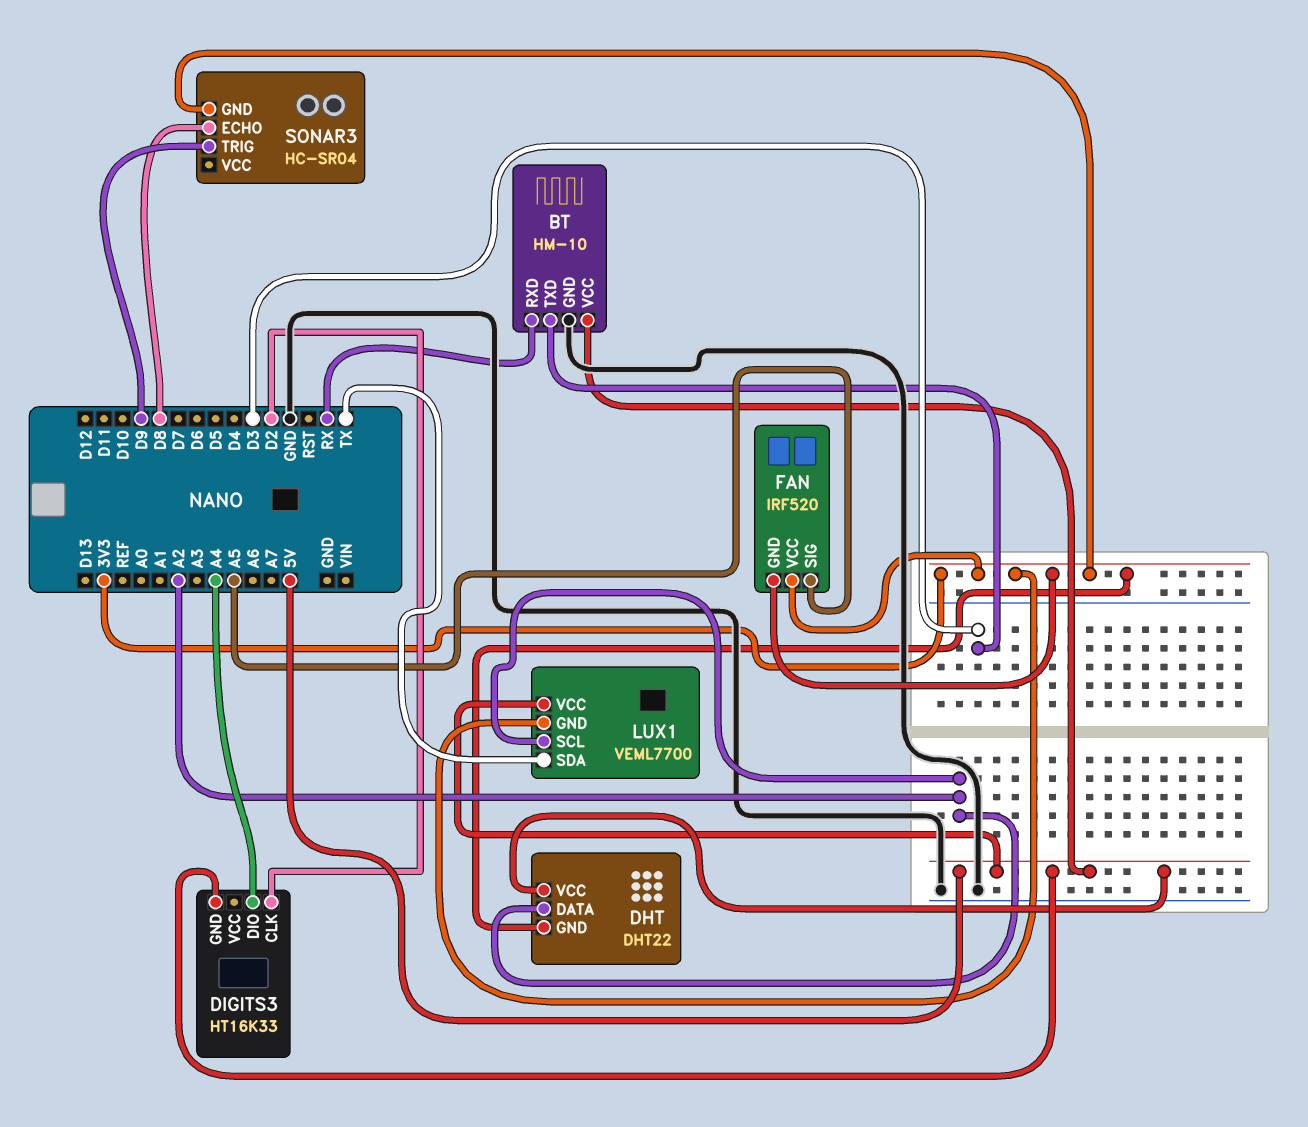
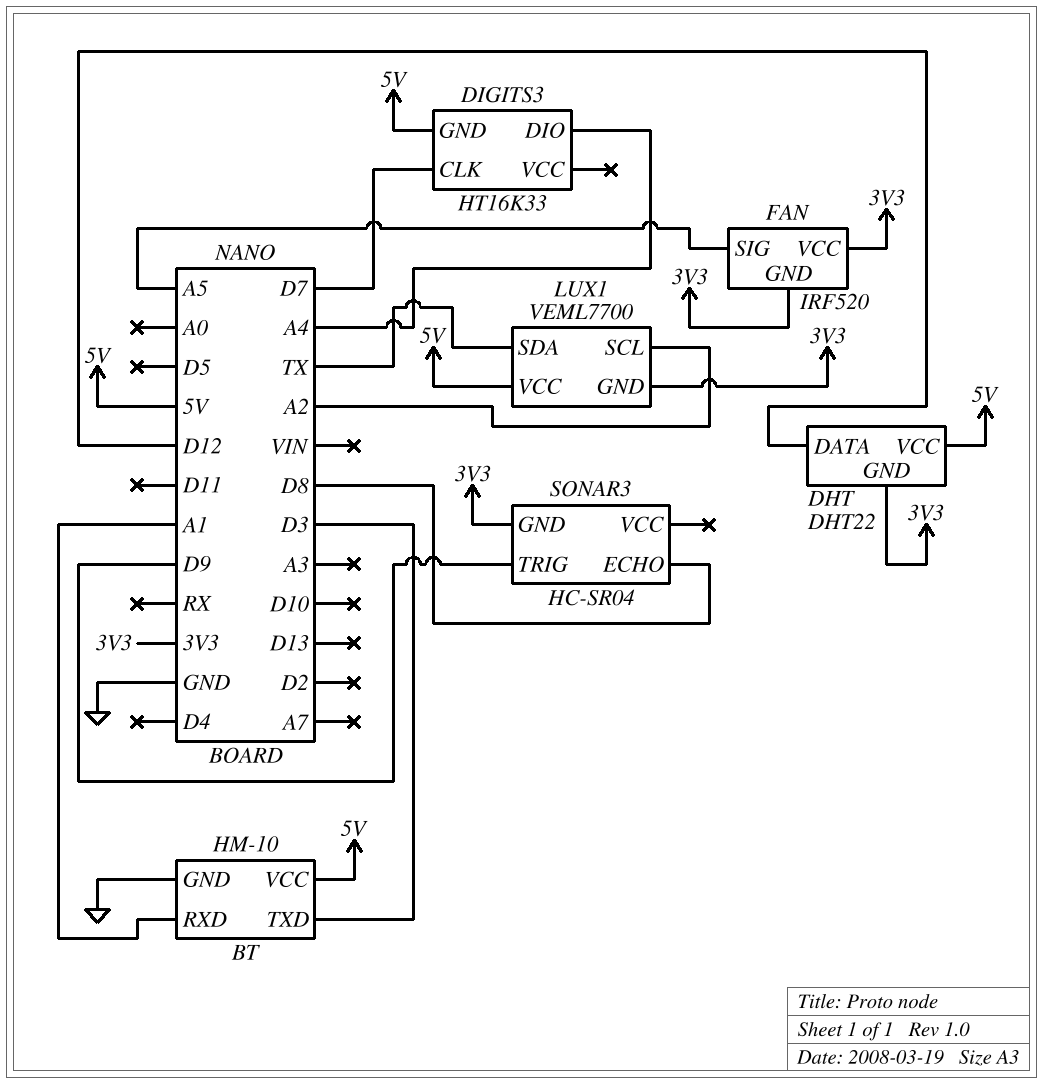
BT pin RXD: RX -> A1
DHT pin DATA: A2 -> D12
DIGITS3 pin CLK: D2 -> D7

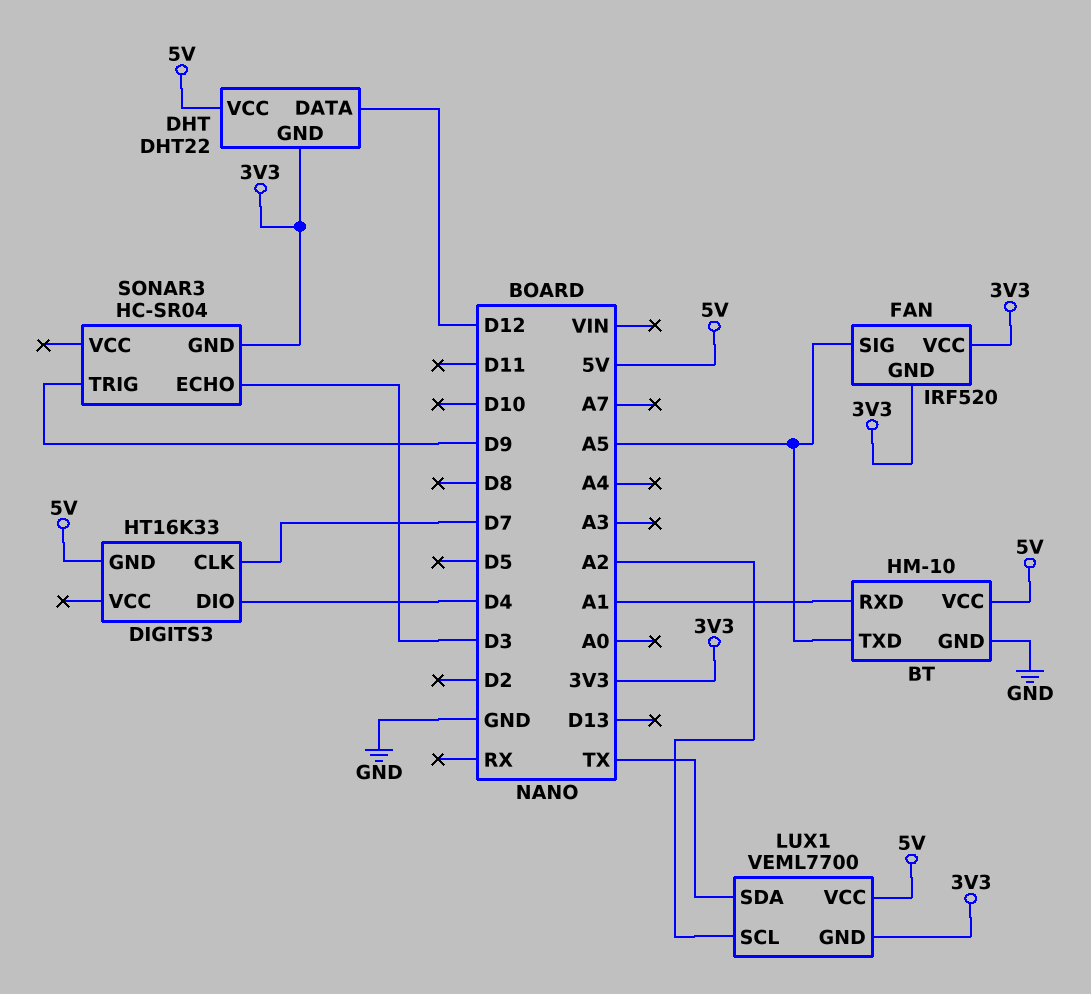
BT pin TXD: D3 -> A5
DIGITS3 pin DIO: A4 -> D4
SONAR3 pin ECHO: D8 -> D3

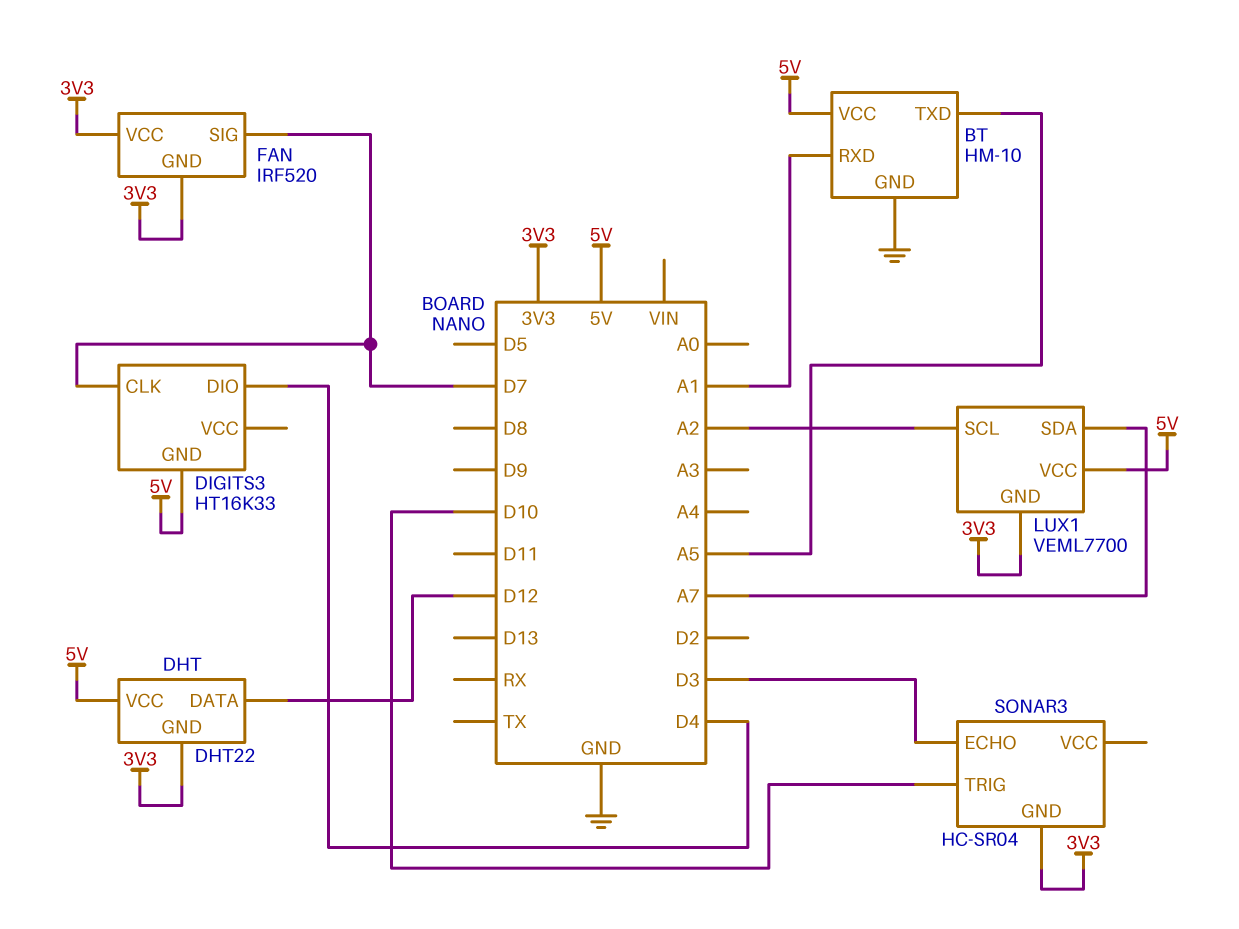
FAN pin SIG: A5 -> D7
LUX1 pin SDA: TX -> A7
SONAR3 pin TRIG: D9 -> D10

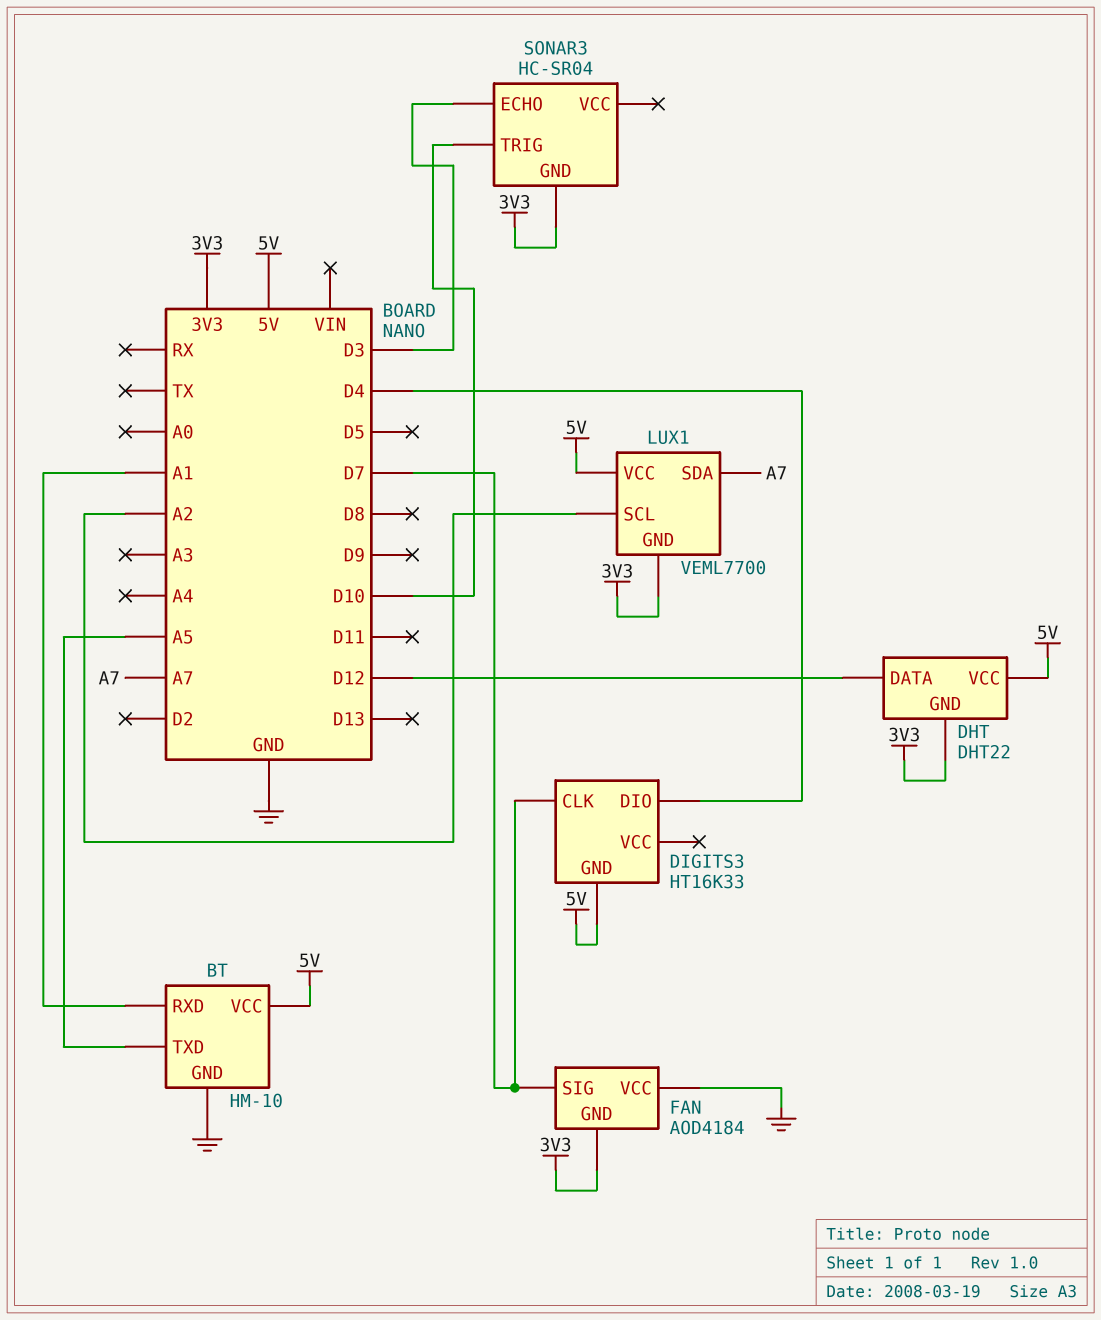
FAN: IRF520 -> AOD4184
FAN pin VCC: 3V3 -> GND

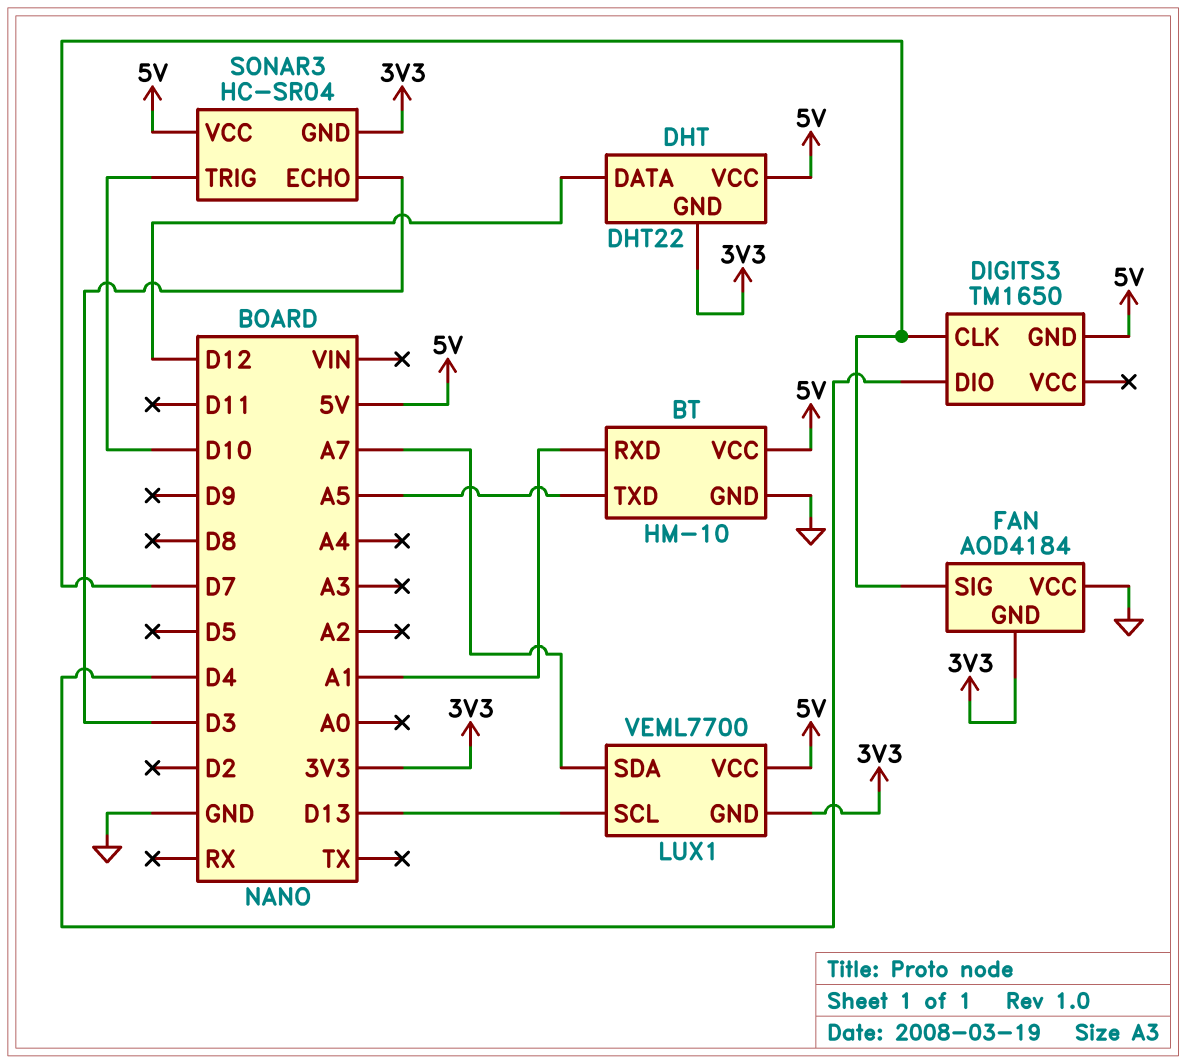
DIGITS3: HT16K33 -> TM1650
LUX1 pin SCL: A2 -> D13
SONAR3 pin VCC: none -> 5V

